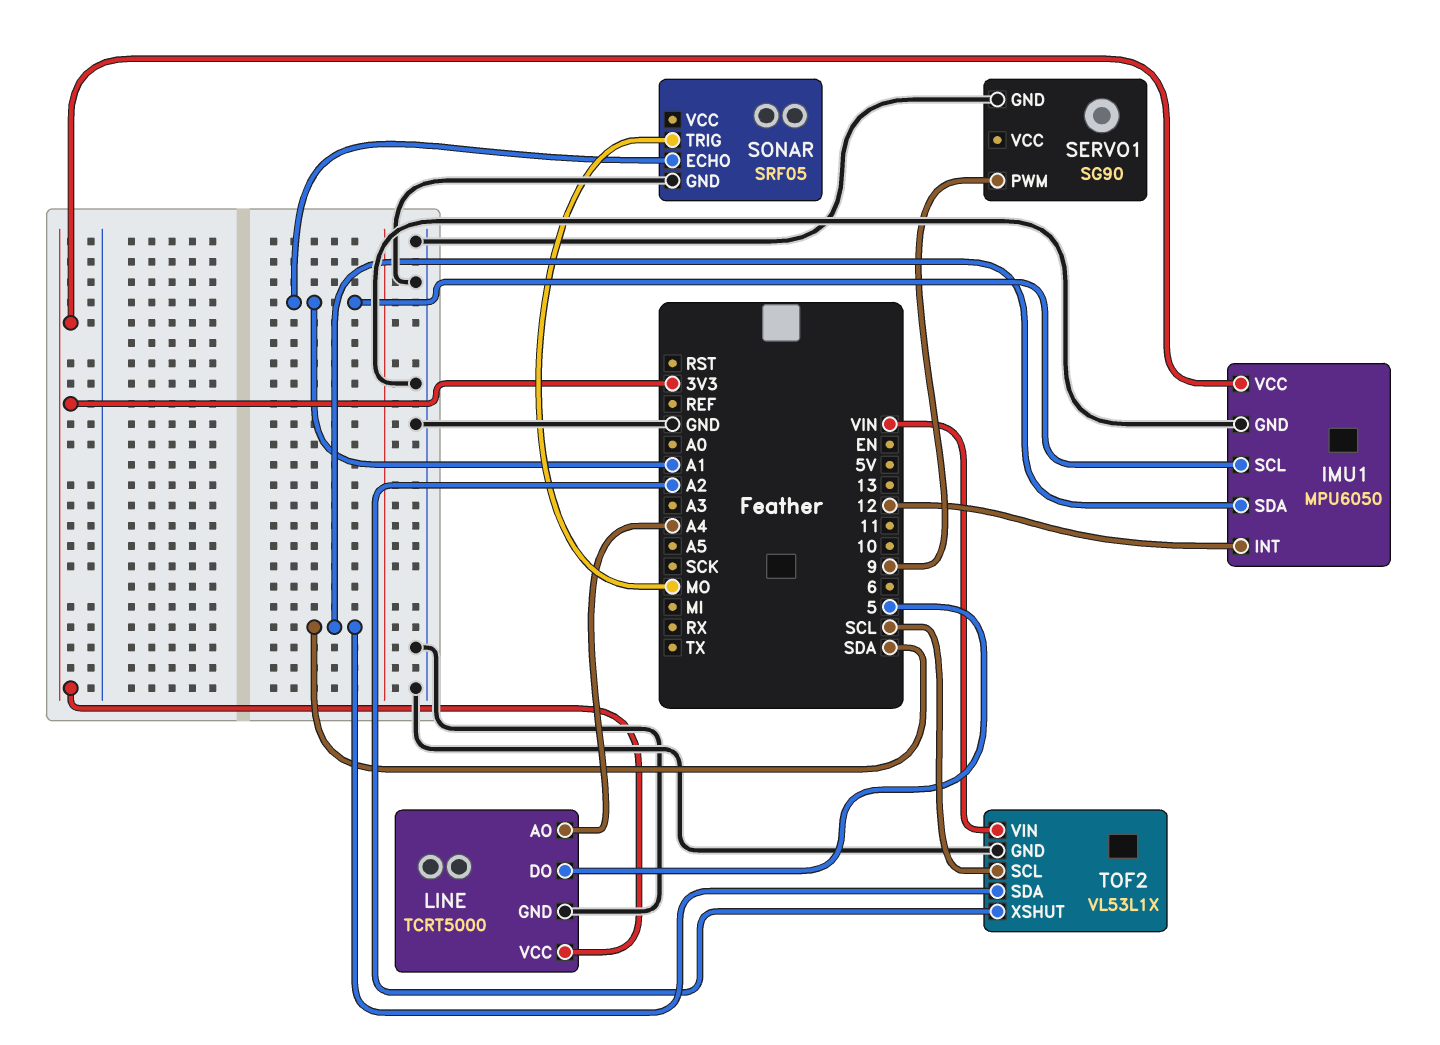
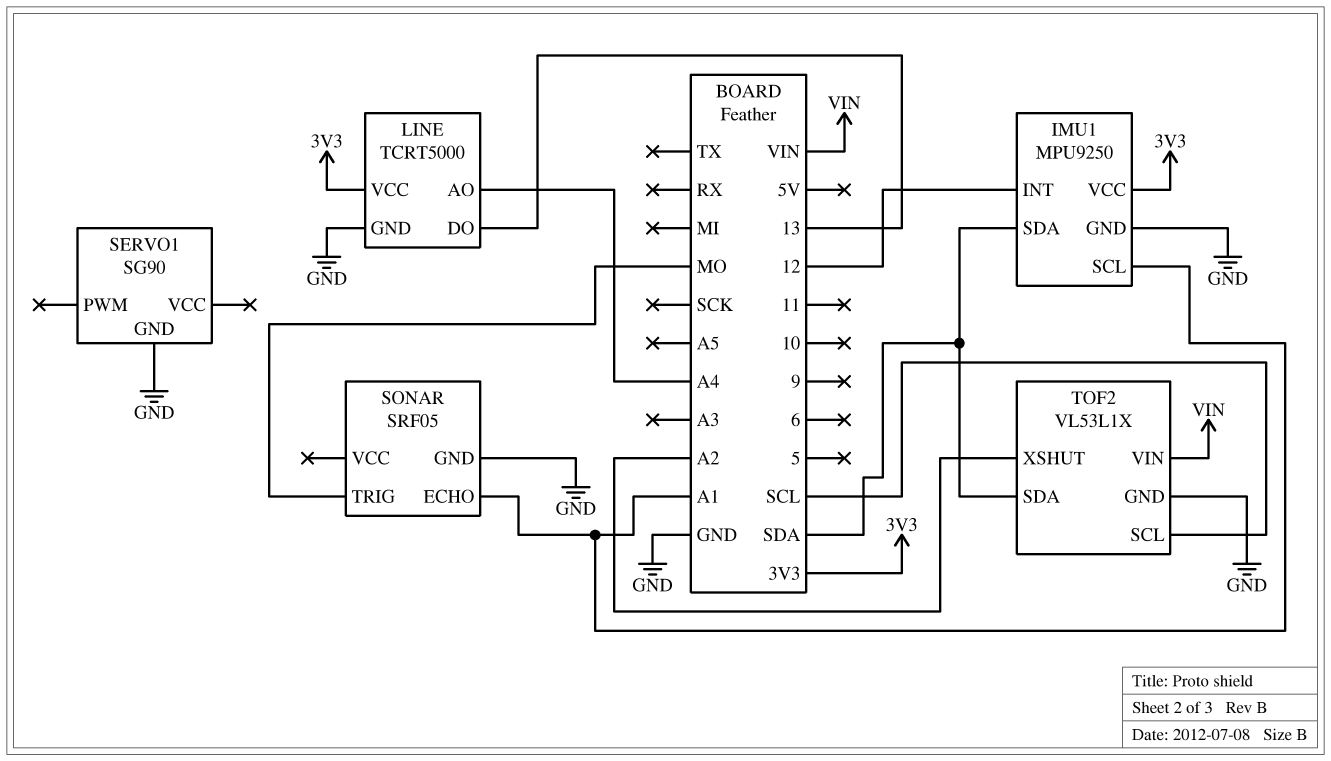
IMU1: MPU6050 -> MPU9250
LINE pin DO: 5 -> 13
SERVO1 pin PWM: 9 -> none

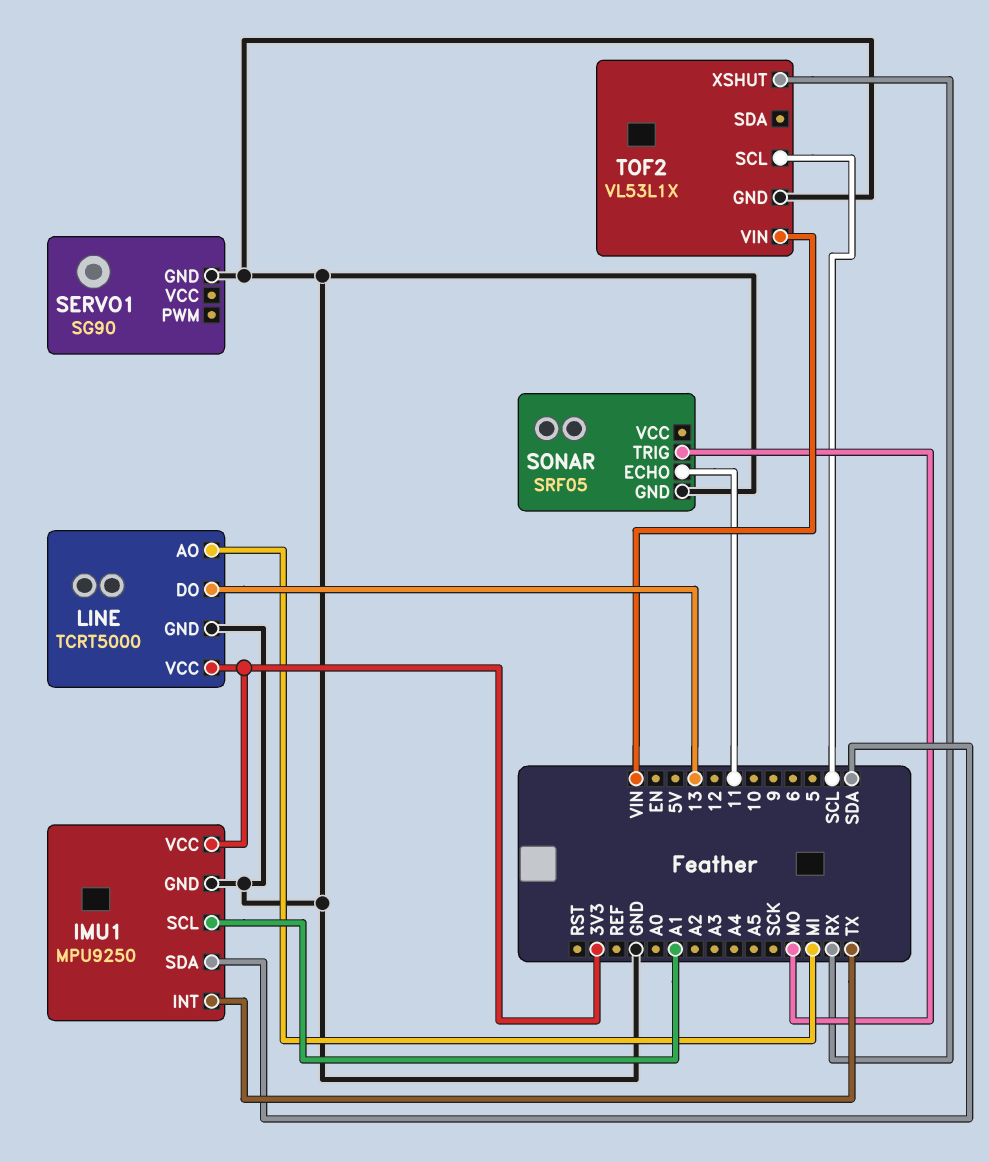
IMU1 pin INT: 12 -> TX
LINE pin AO: A4 -> MI
SONAR pin ECHO: A1 -> 11
TOF2 pin SDA: SDA -> none
TOF2 pin XSHUT: A2 -> RX

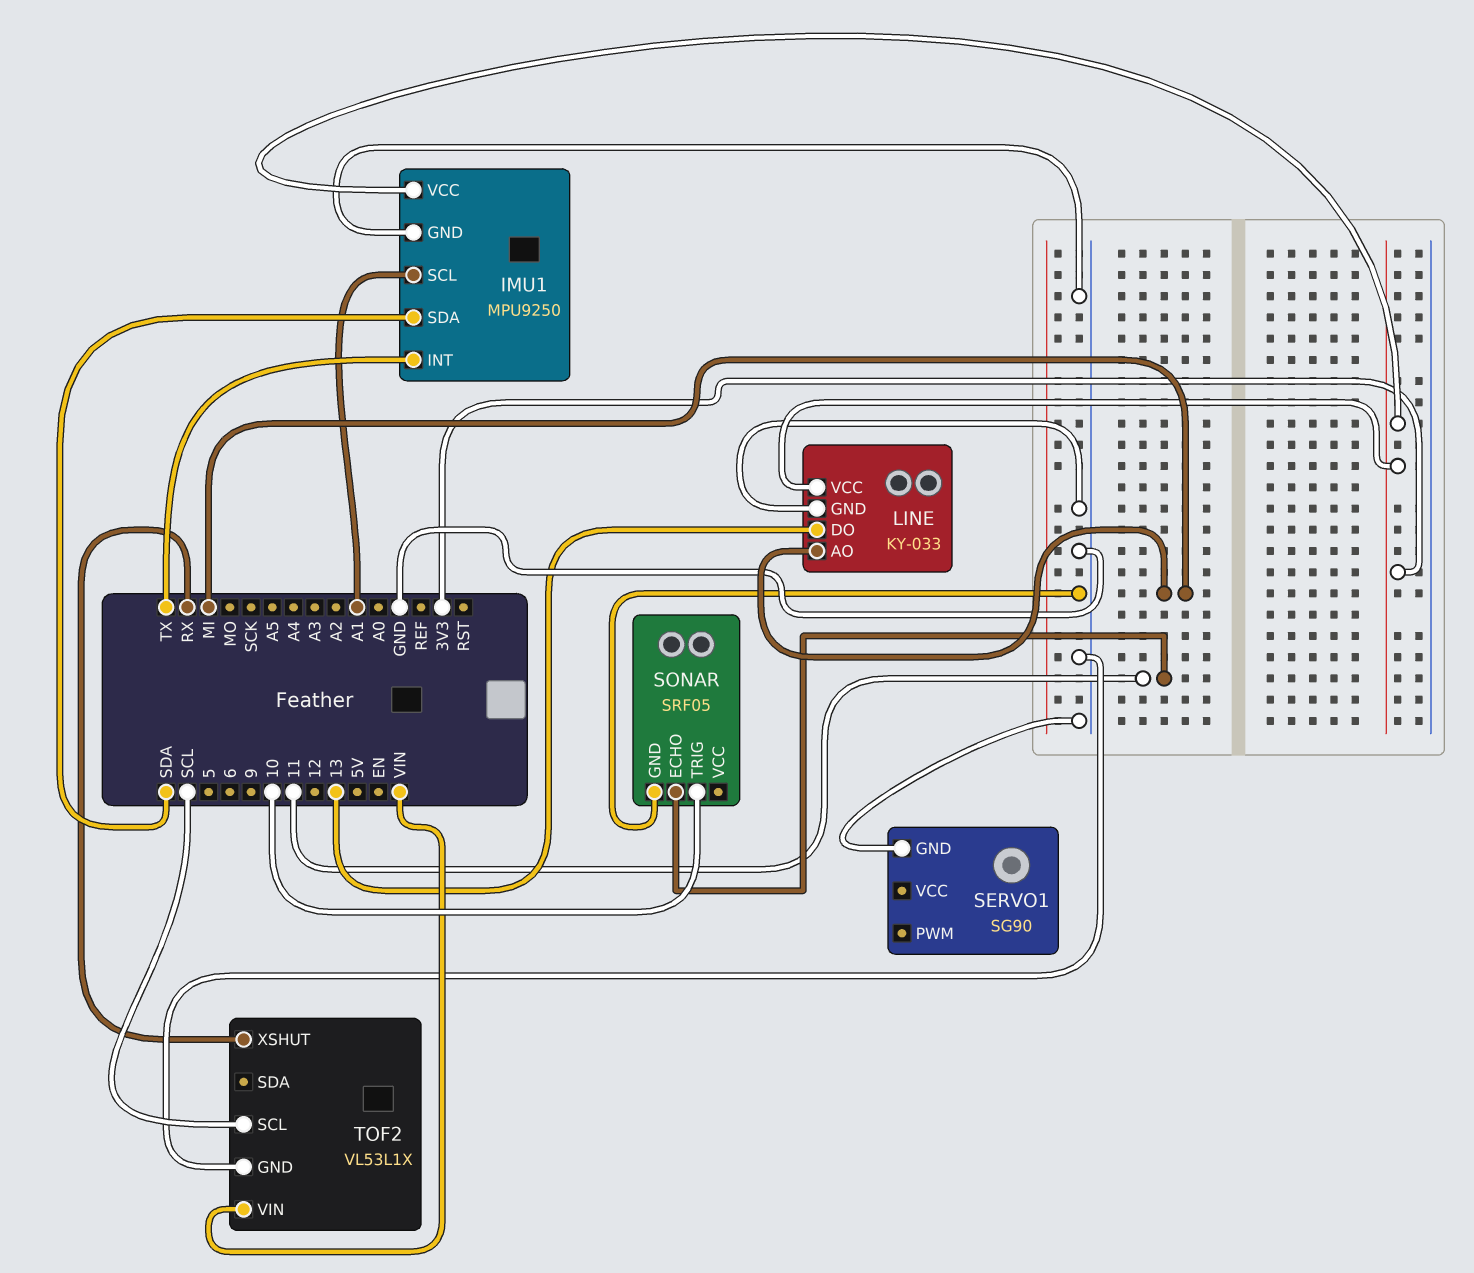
LINE: TCRT5000 -> KY-033
SONAR pin TRIG: MO -> 10

